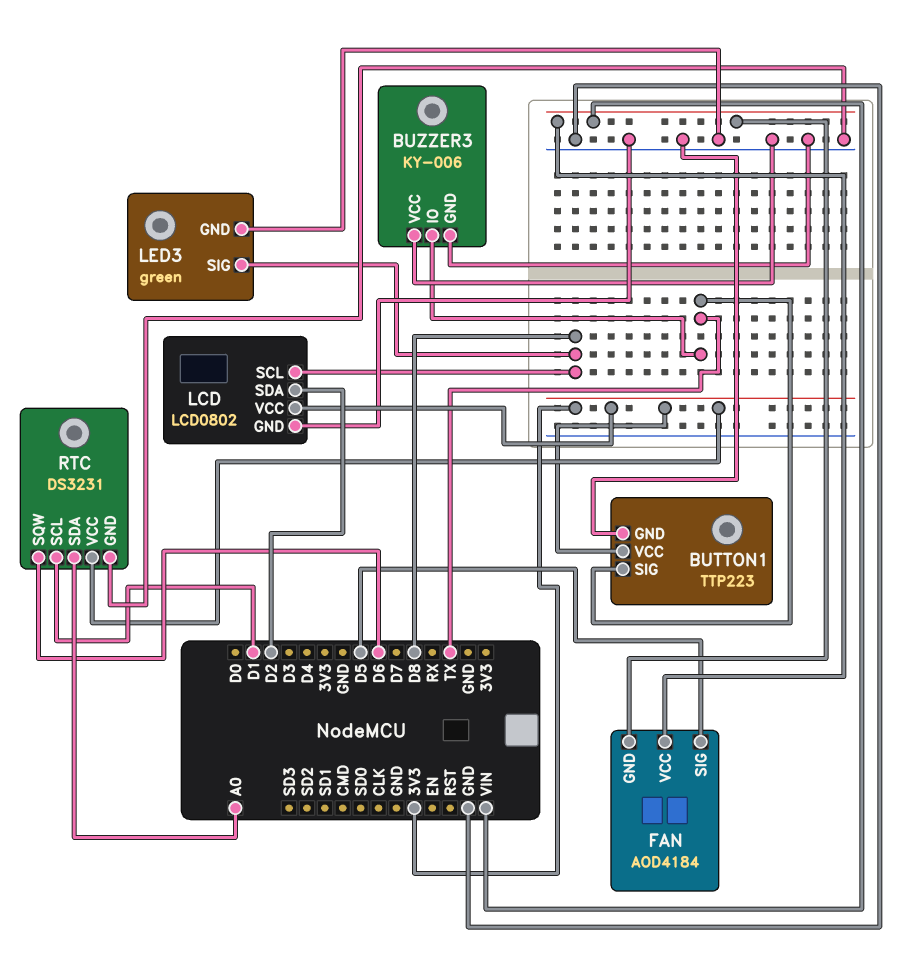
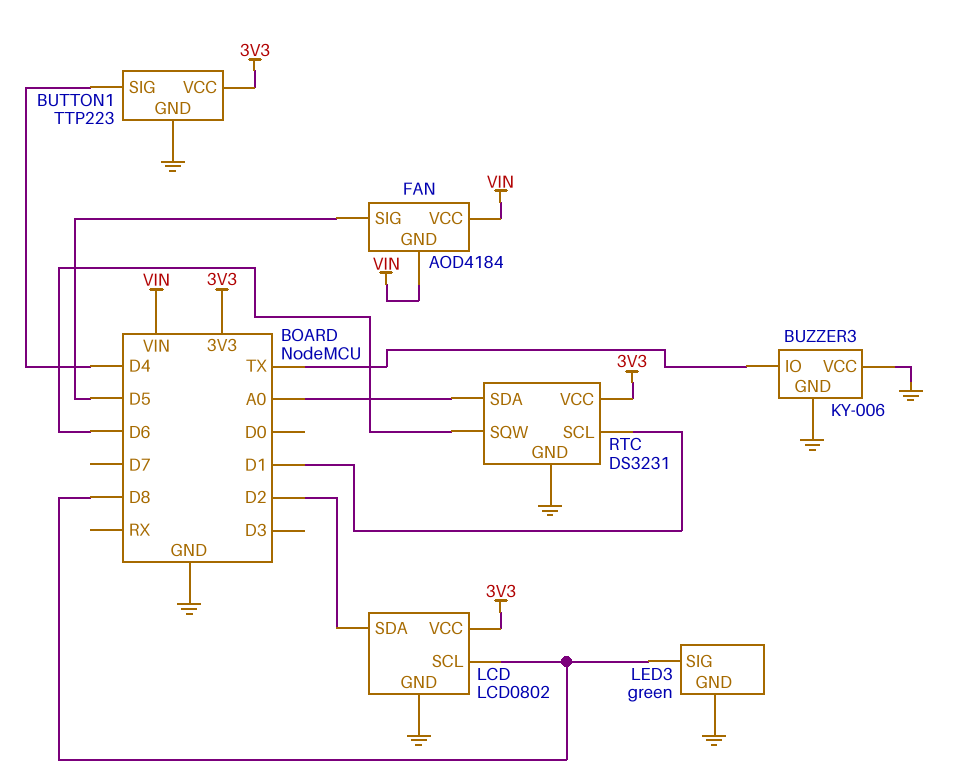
BUTTON1 pin SIG: TX -> D4

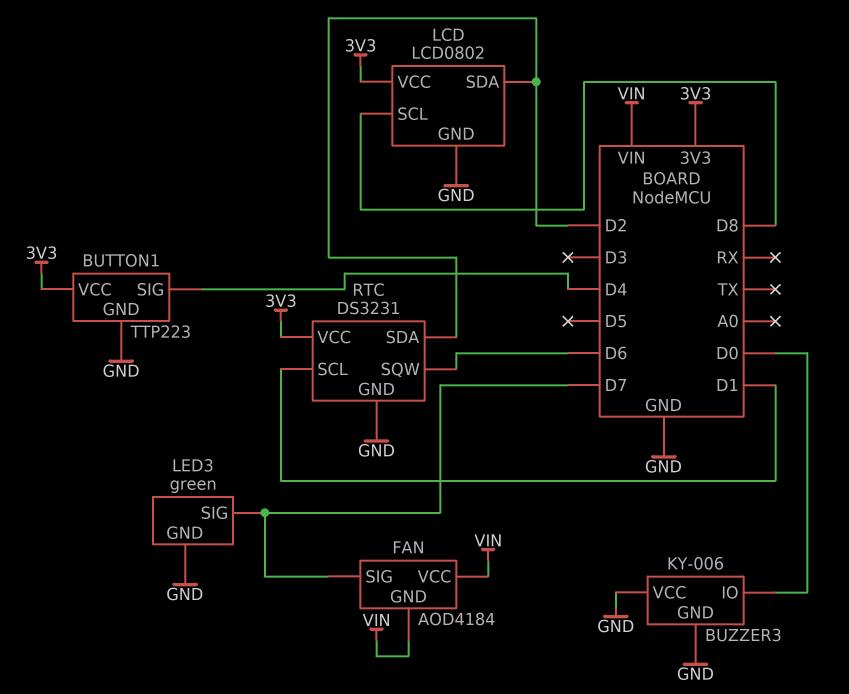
BUZZER3 pin IO: TX -> D0
FAN pin SIG: D5 -> D7
LED3 pin SIG: D8 -> D7
RTC pin SDA: A0 -> D2

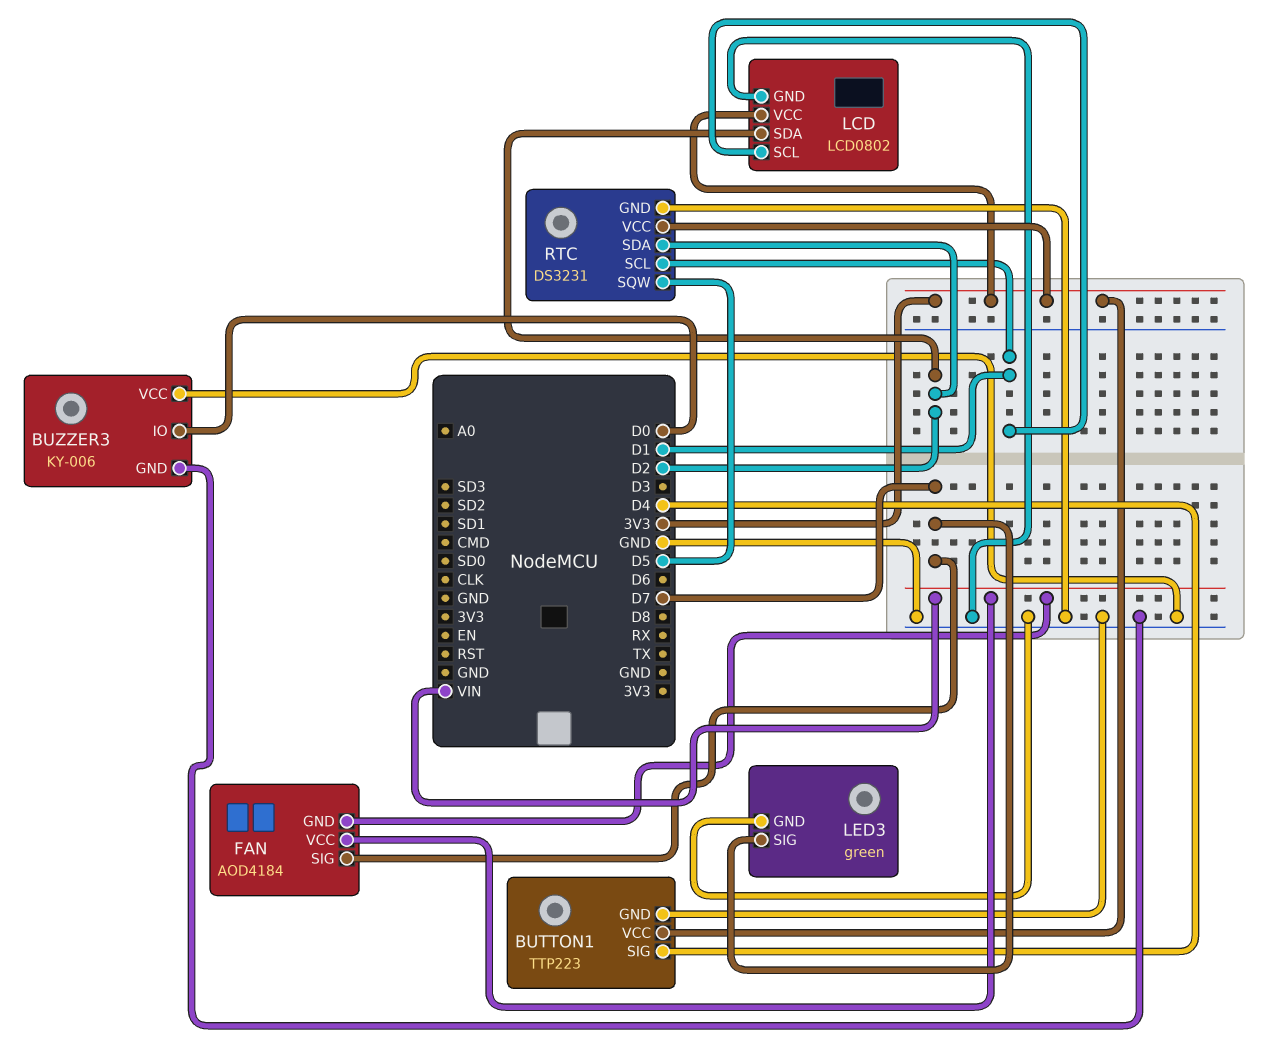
LCD pin SCL: D8 -> D1
RTC pin SQW: D6 -> D5

